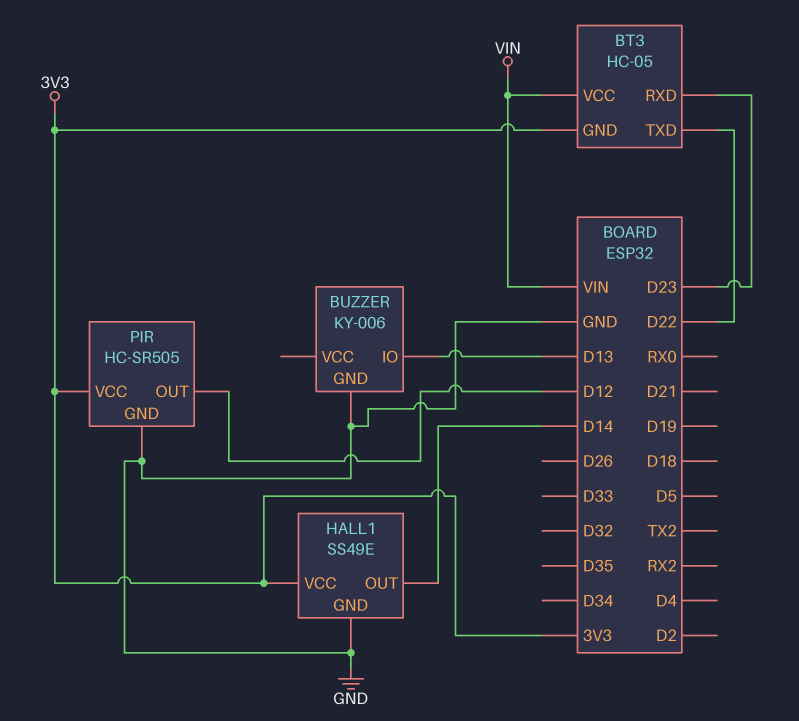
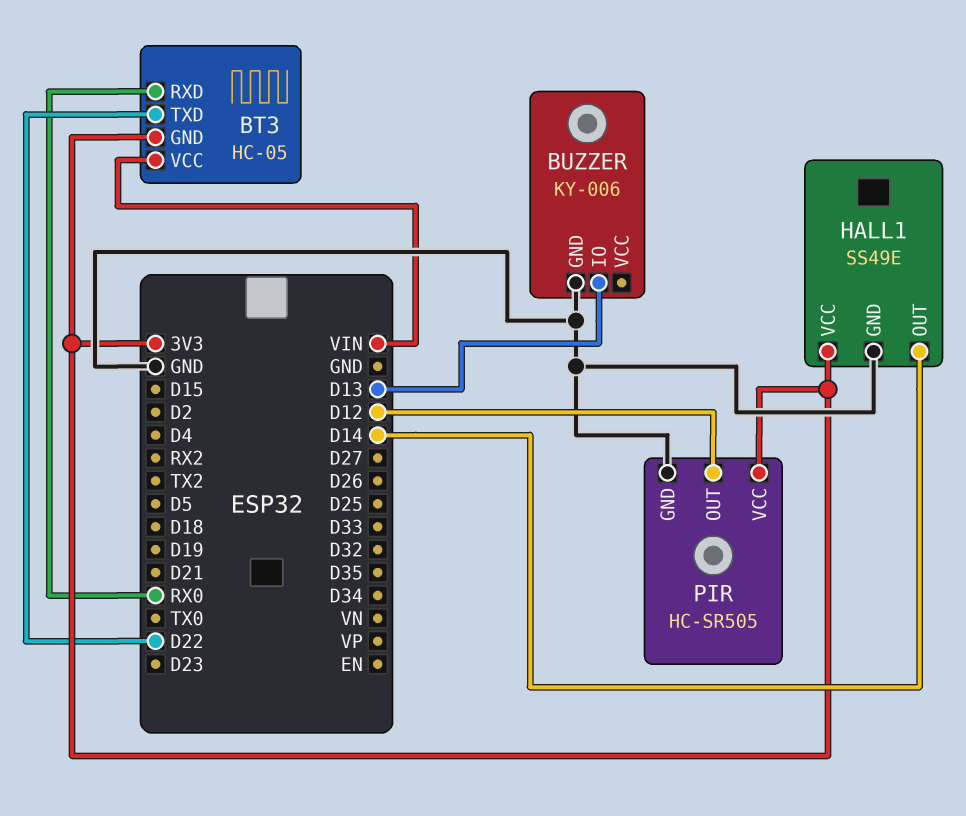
BT3 pin RXD: D23 -> RX0

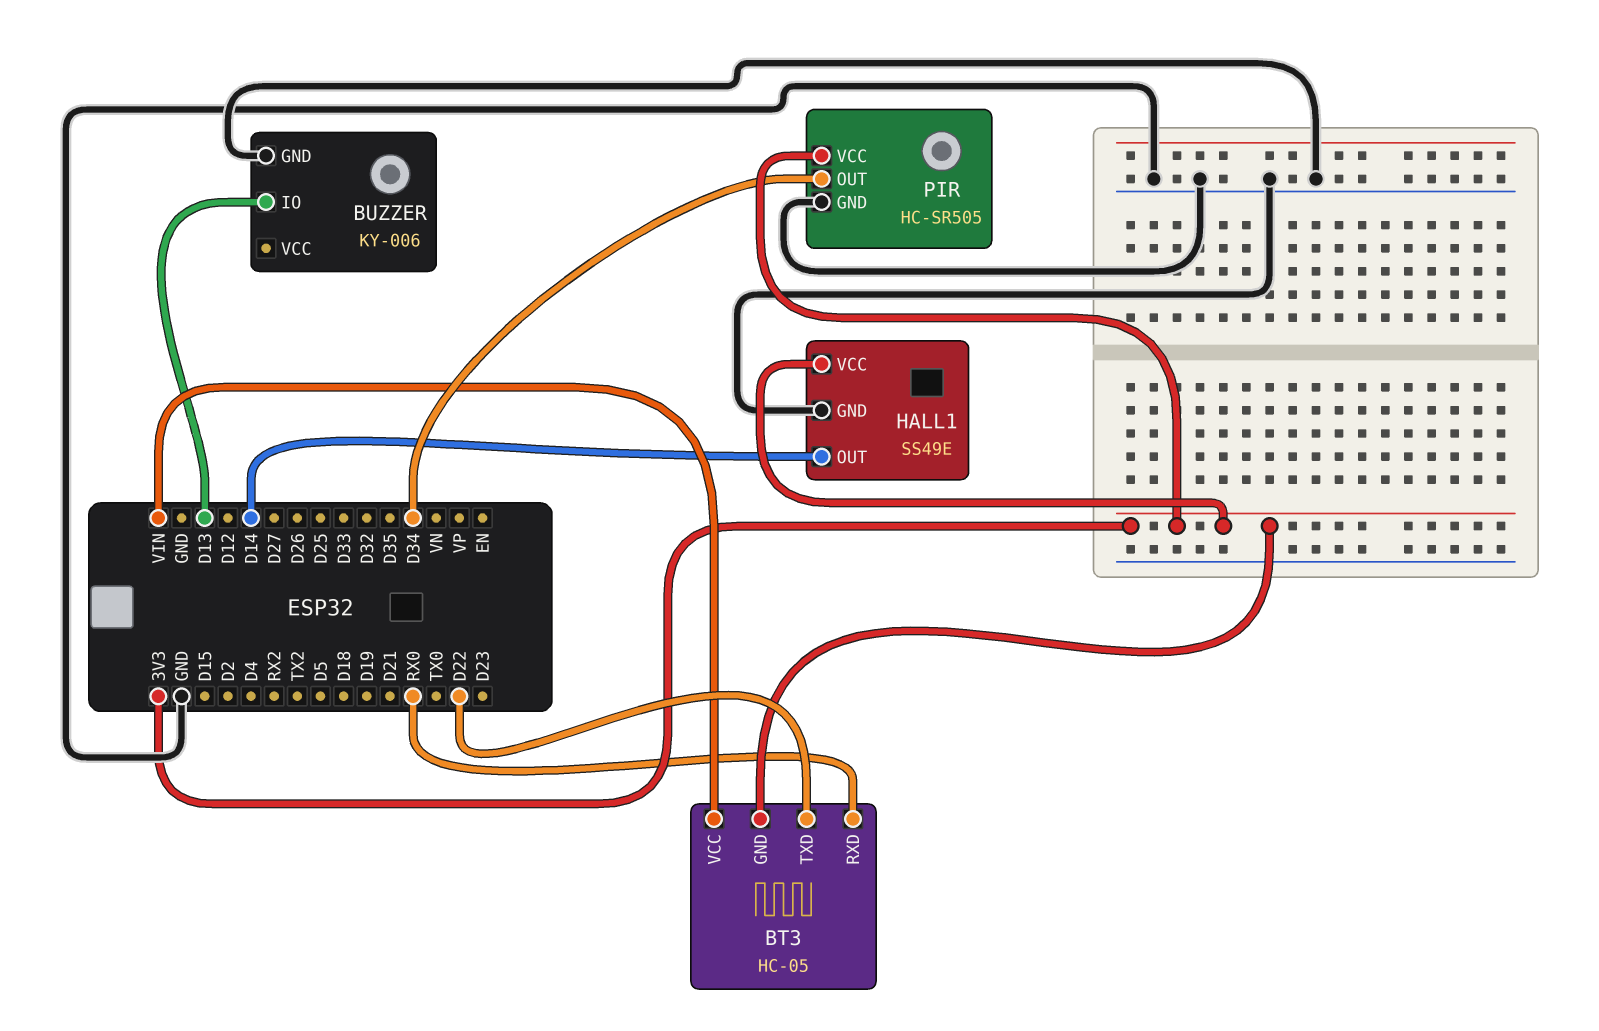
PIR pin OUT: D12 -> D34

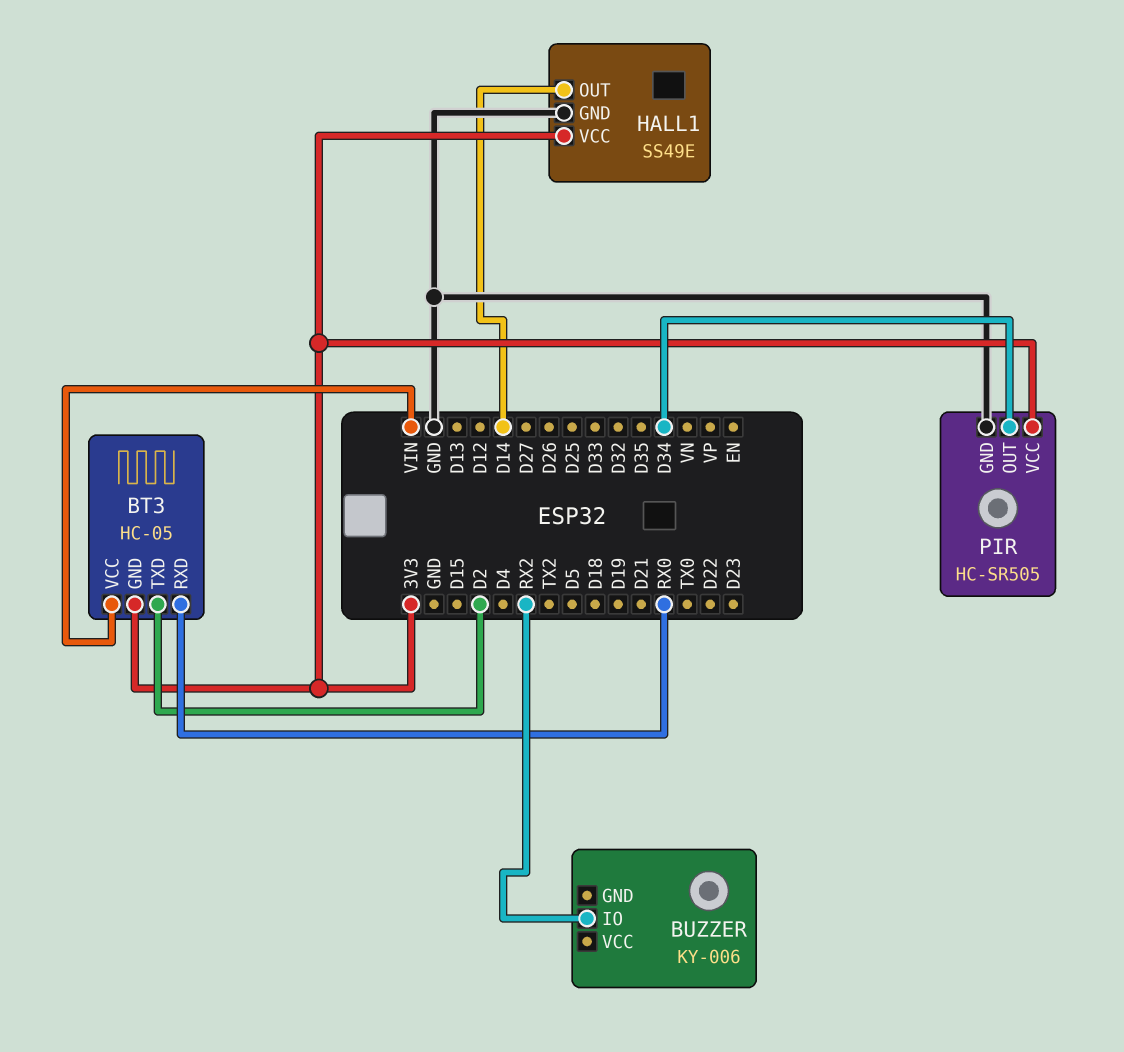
BT3 pin TXD: D22 -> D2
BUZZER pin GND: GND -> none
BUZZER pin IO: D13 -> RX2

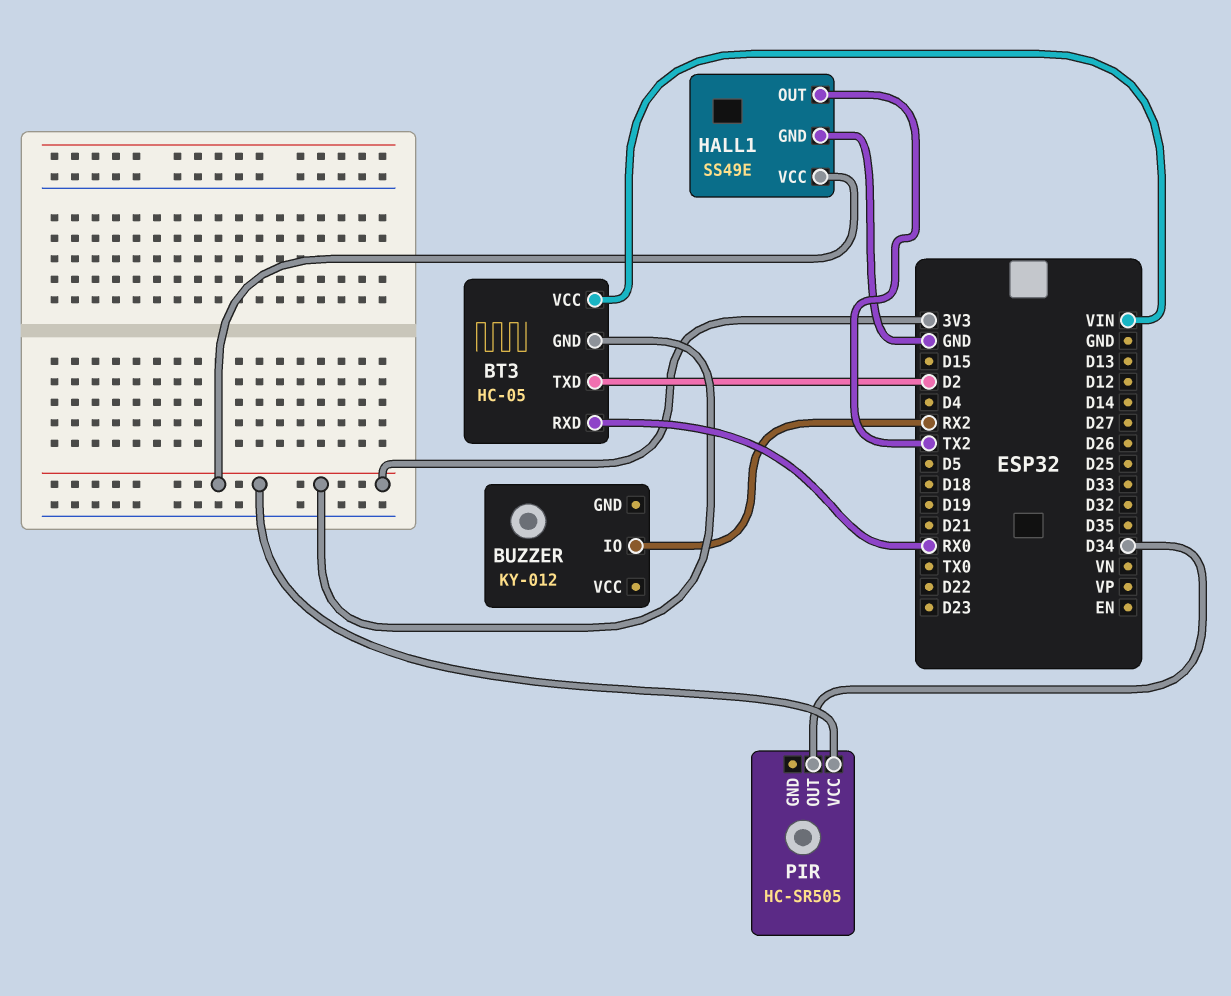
BUZZER: KY-006 -> KY-012
HALL1 pin OUT: D14 -> TX2
PIR pin GND: GND -> none

